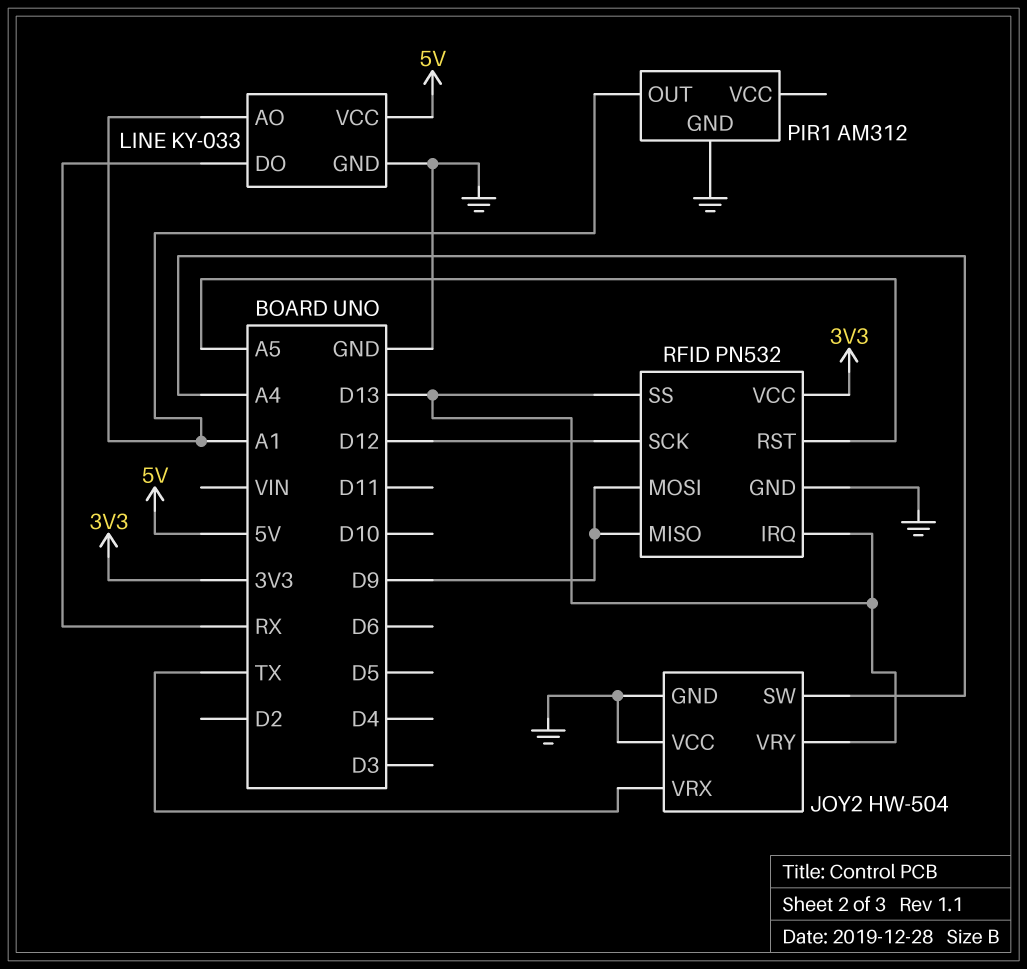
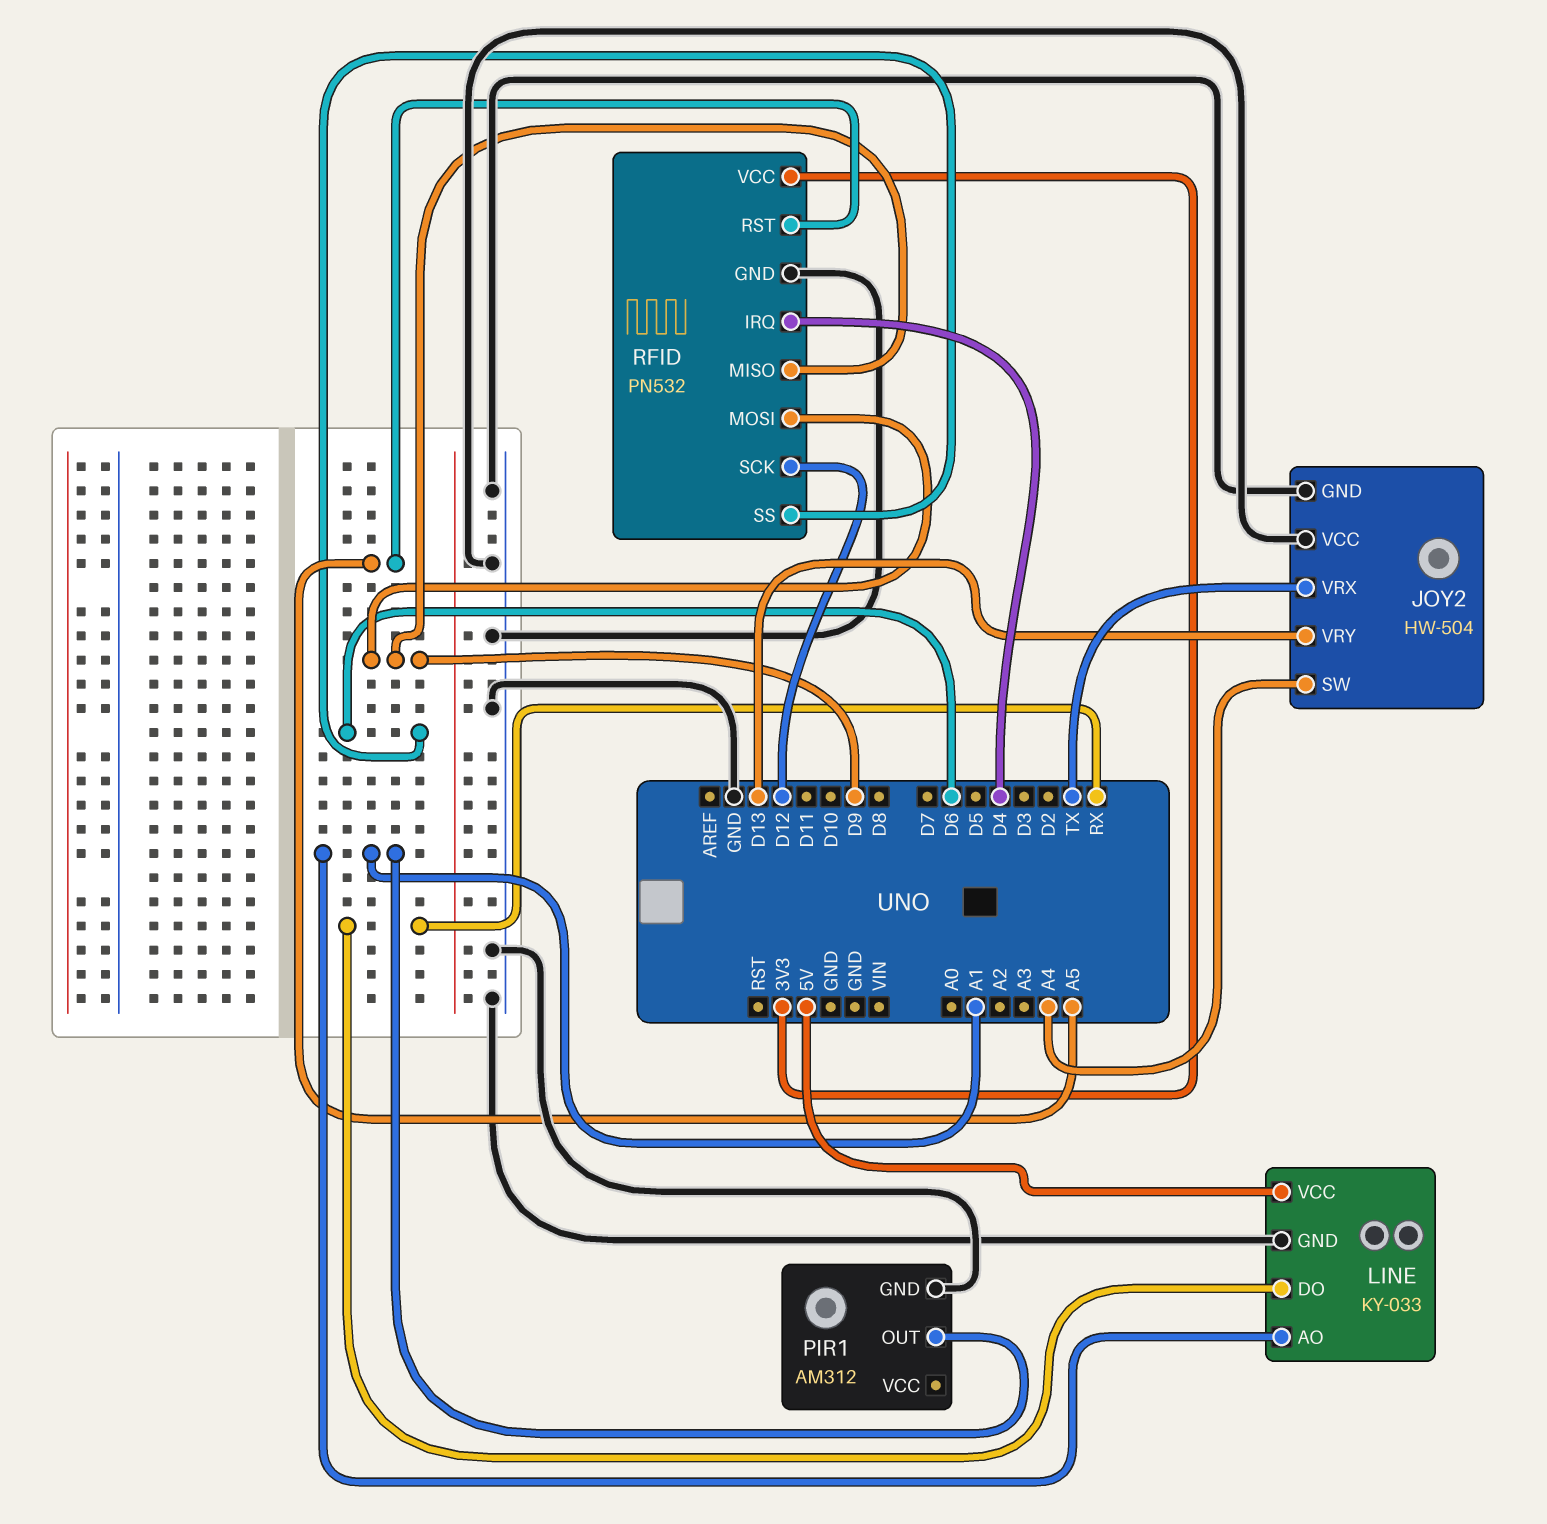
RFID pin IRQ: D13 -> D4
RFID pin SS: D13 -> D6

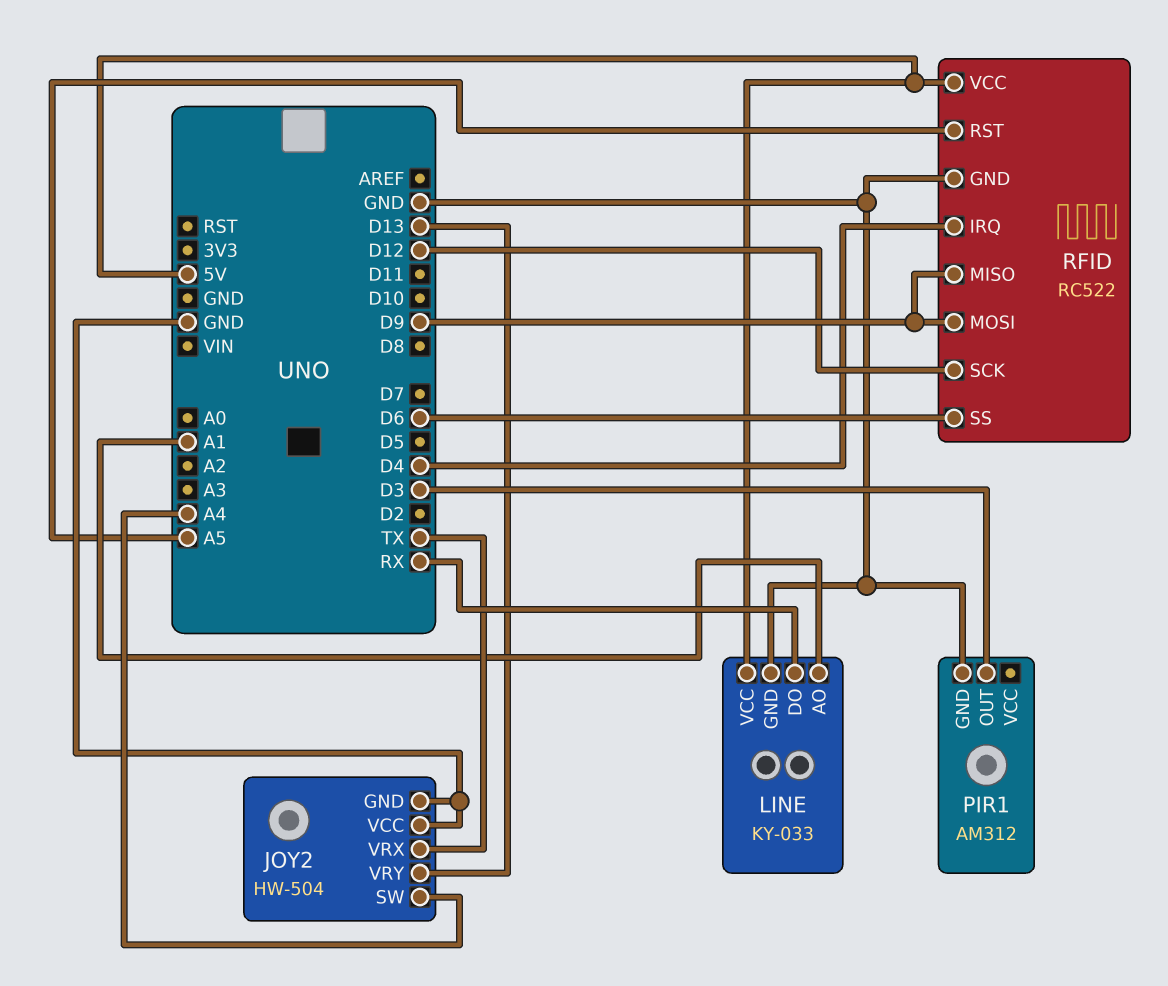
PIR1 pin OUT: A1 -> D3
RFID: PN532 -> RC522
RFID pin VCC: 3V3 -> 5V

